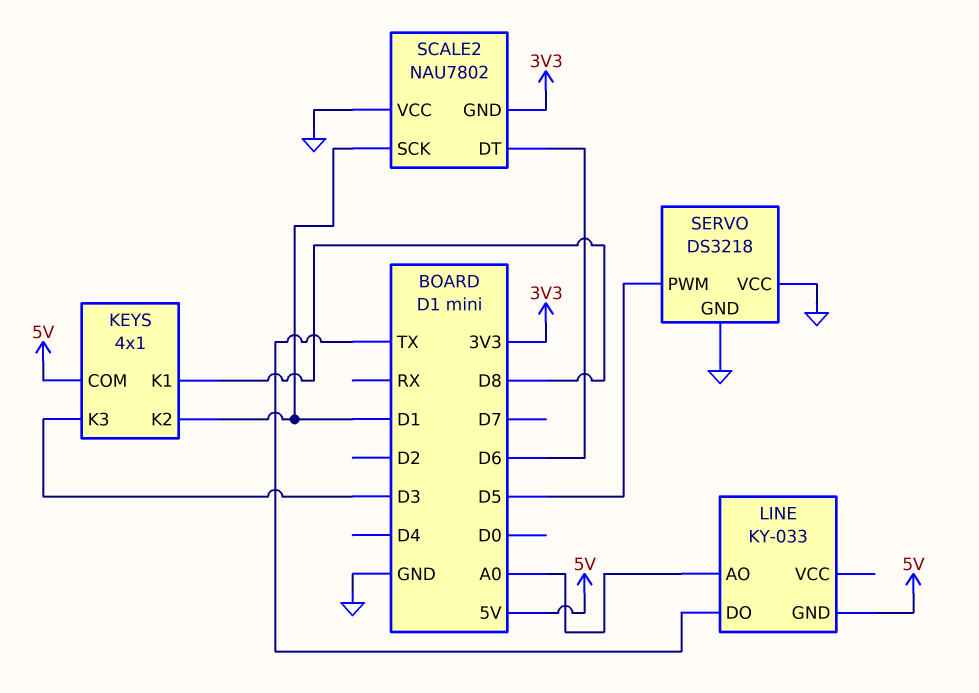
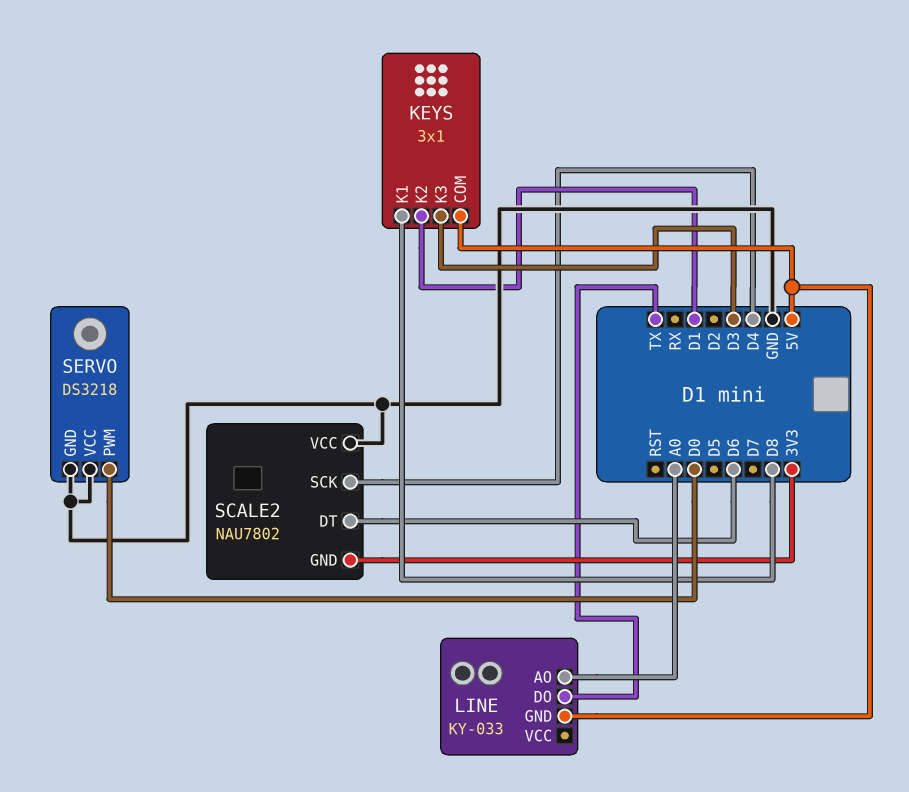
KEYS: 4x1 -> 3x1
SCALE2 pin SCK: D1 -> D4
SERVO pin PWM: D5 -> D0

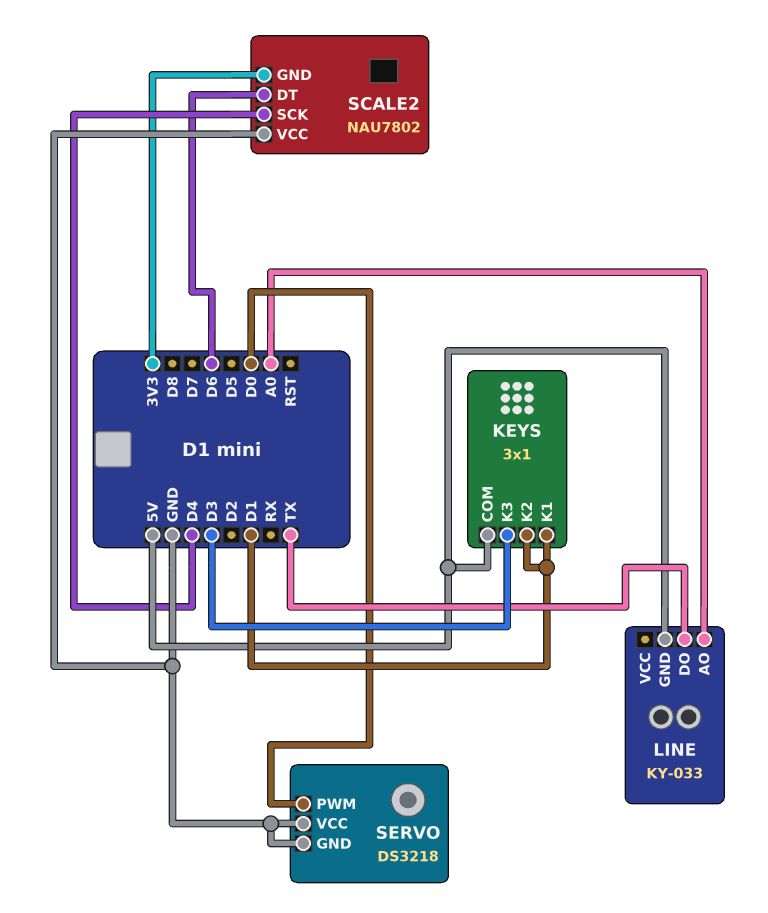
KEYS pin K1: D8 -> D1

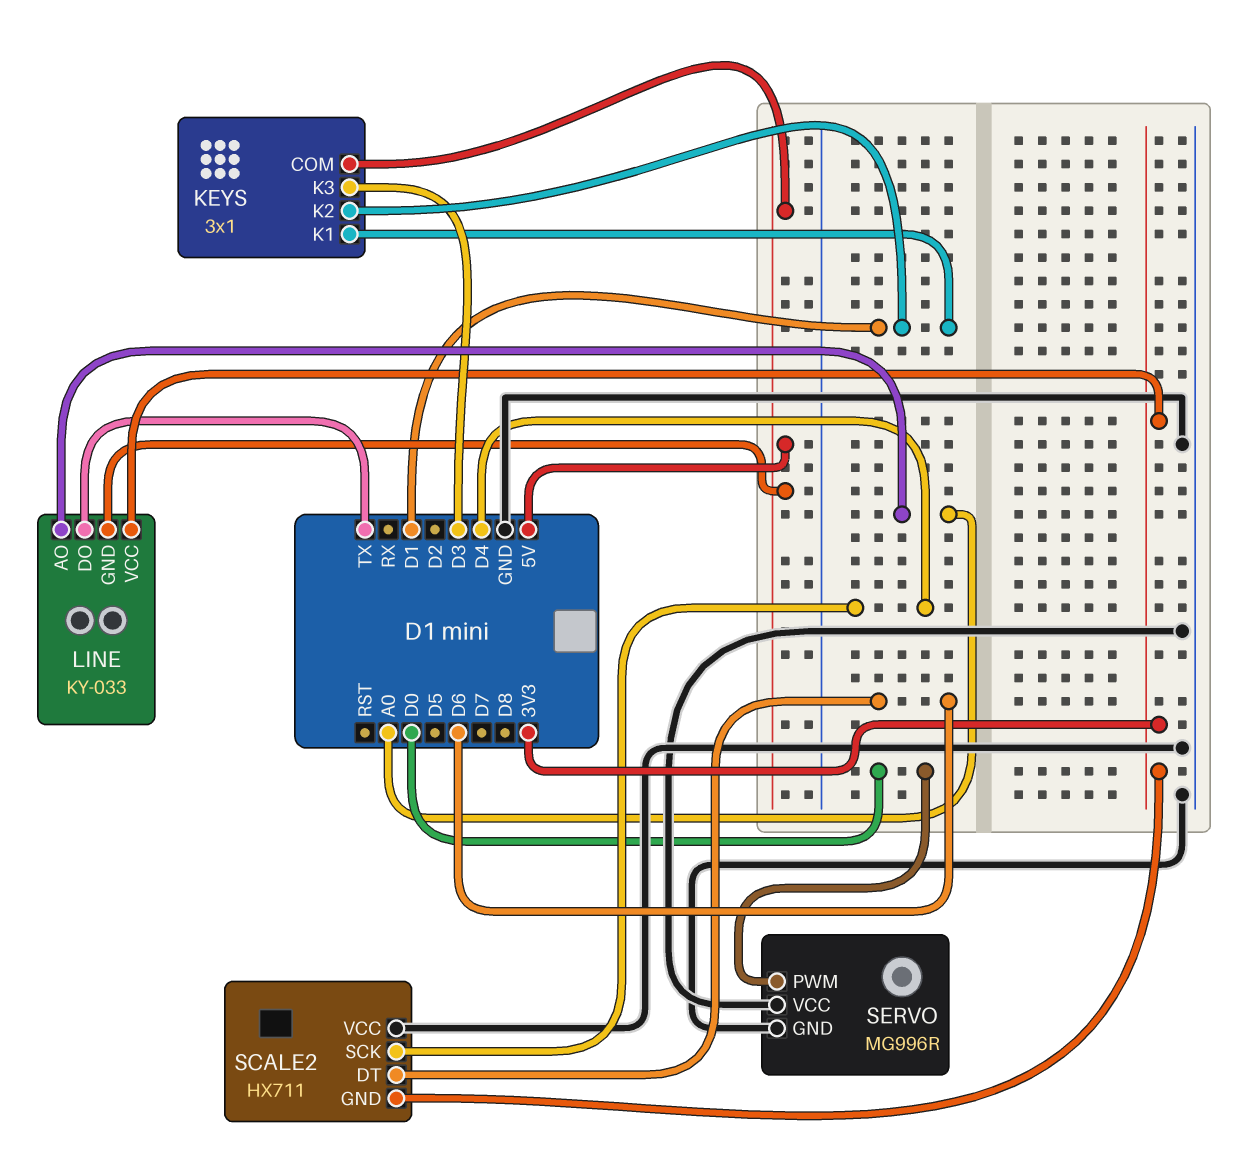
LINE pin VCC: none -> 3V3
SCALE2: NAU7802 -> HX711
SERVO: DS3218 -> MG996R

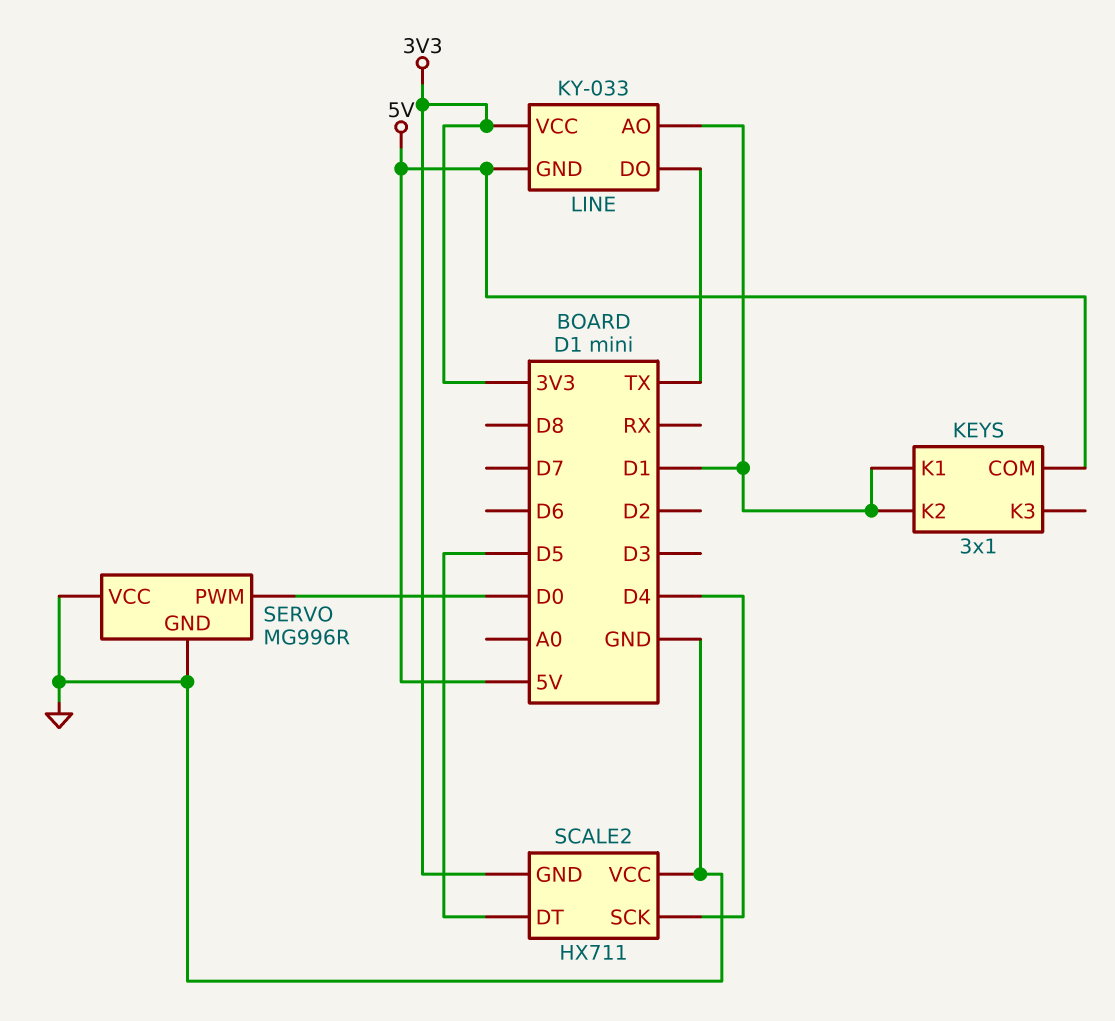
KEYS pin K3: D3 -> none
LINE pin AO: A0 -> D1
SCALE2 pin DT: D6 -> D5

